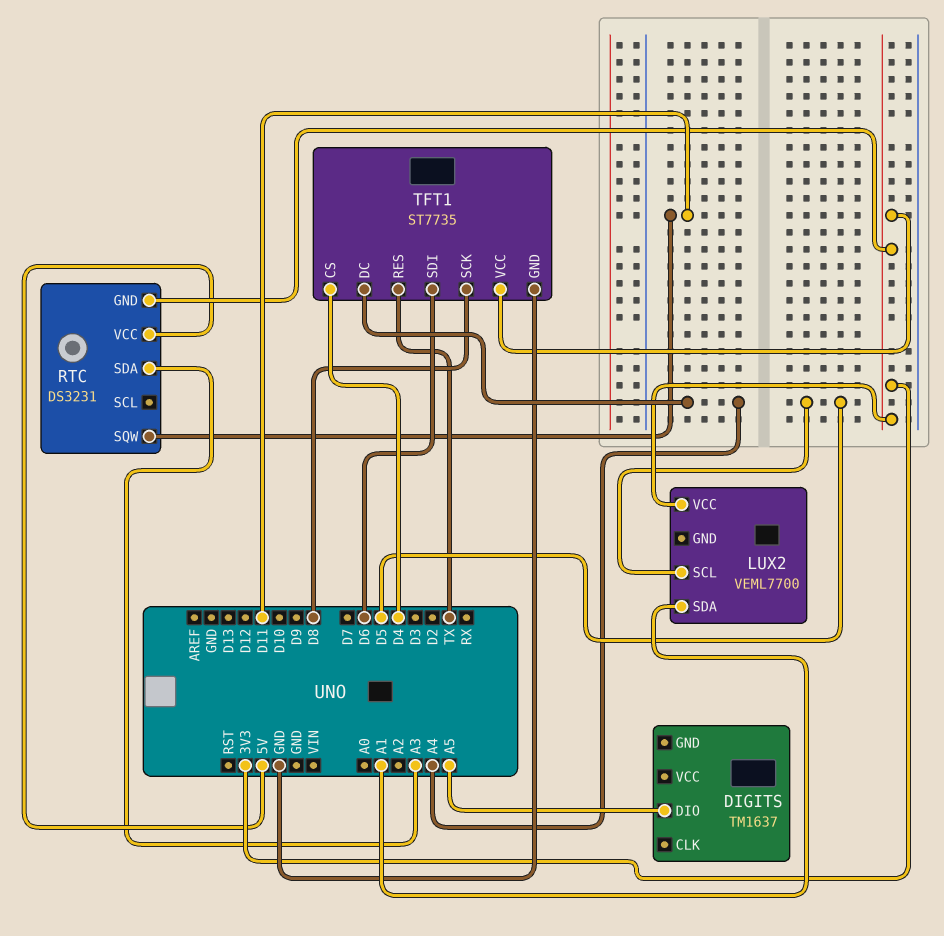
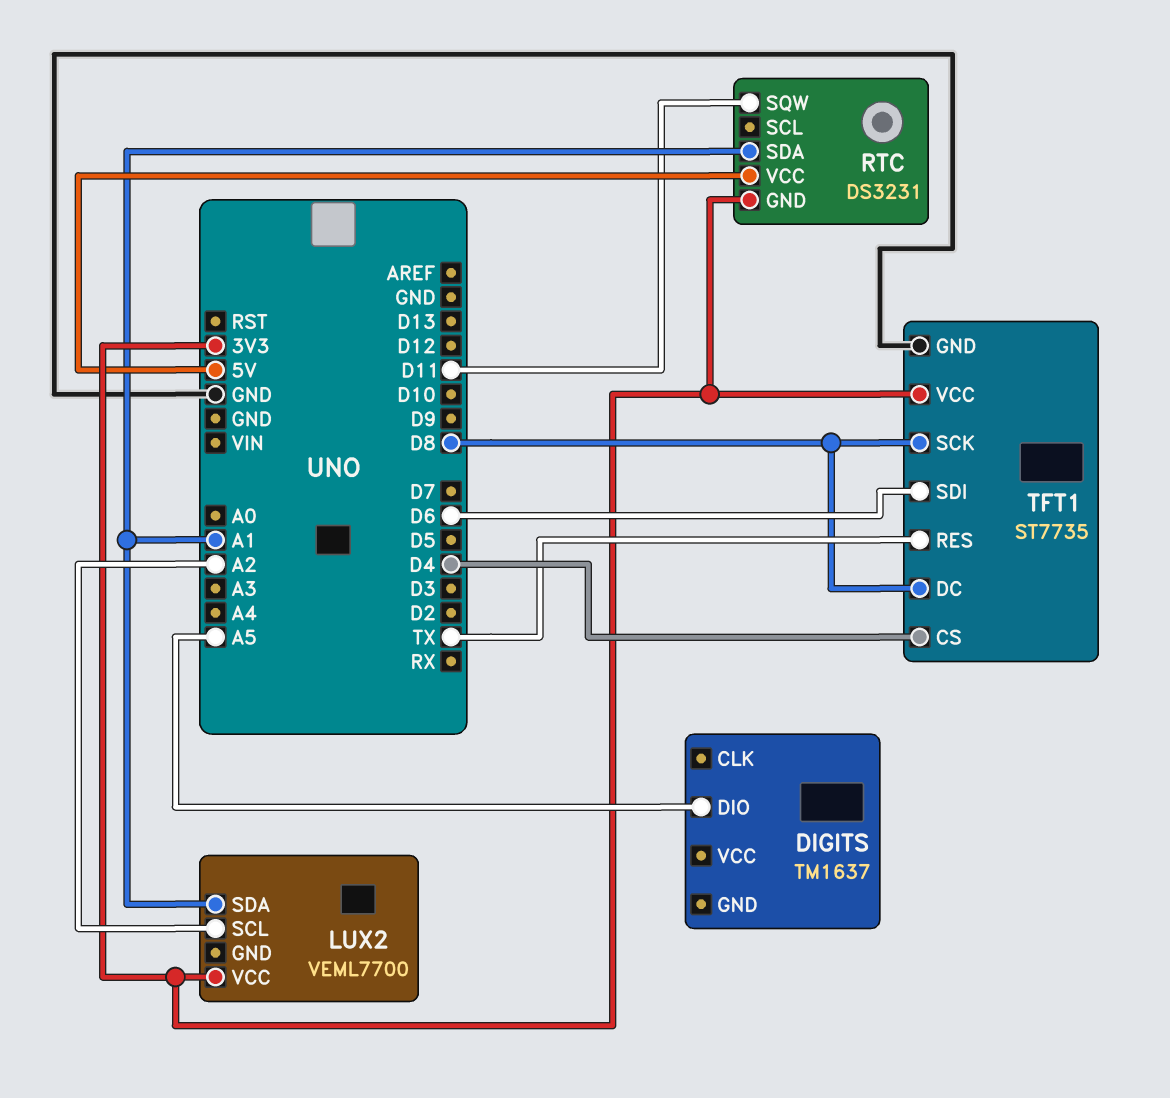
LUX2 pin SCL: D5 -> A2
RTC pin SDA: A3 -> A1
TFT1 pin DC: A4 -> D8

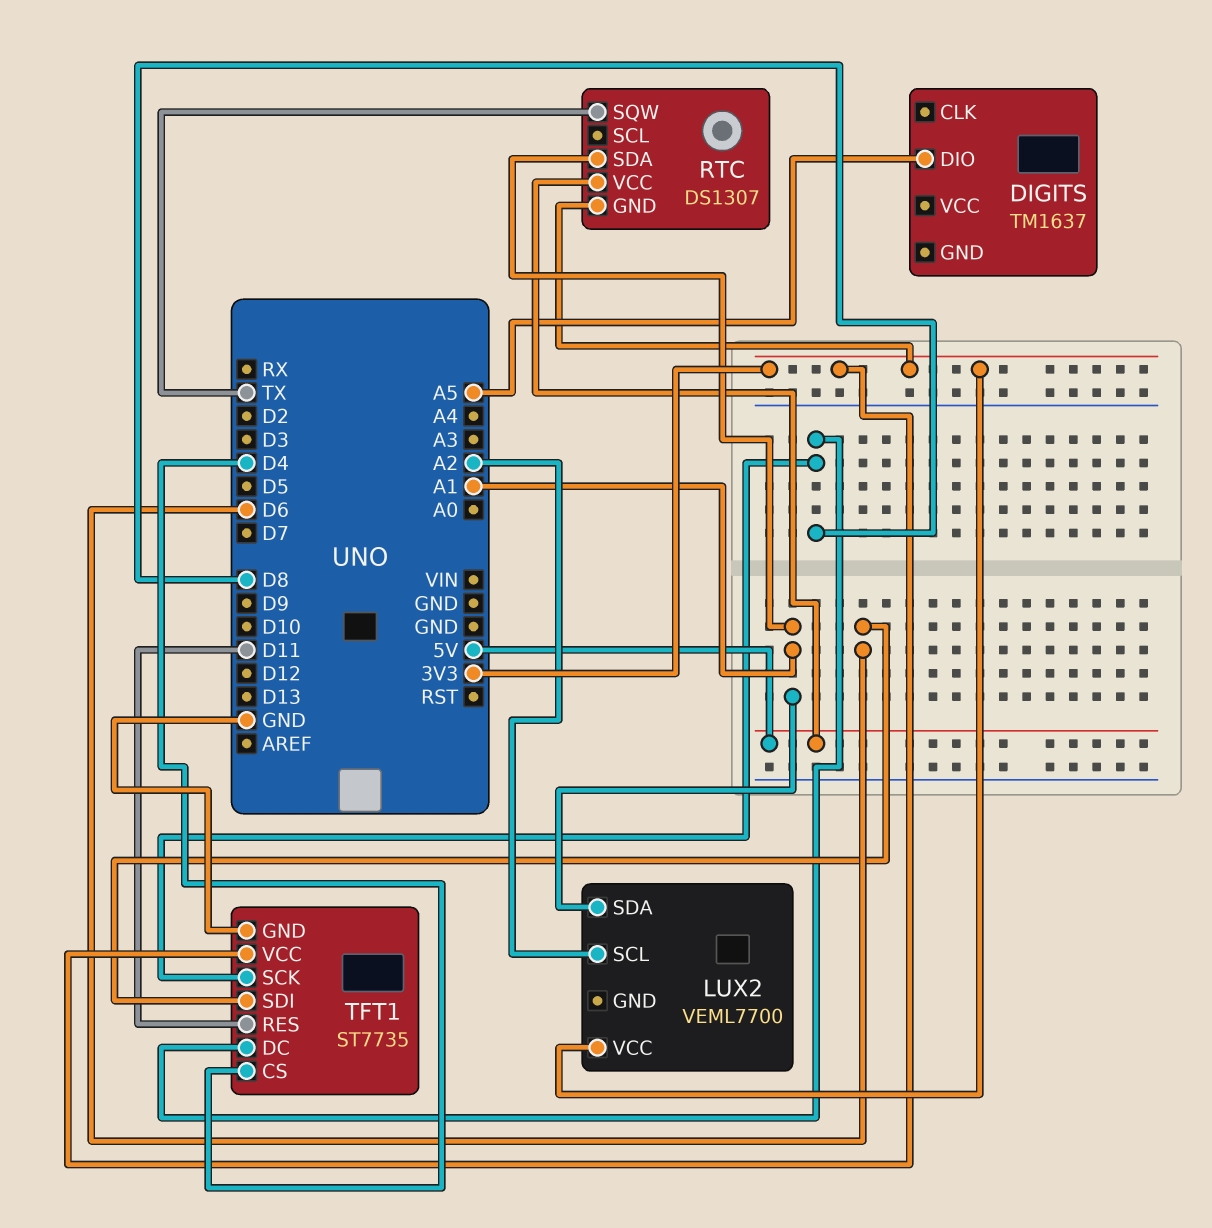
RTC: DS3231 -> DS1307
RTC pin SQW: D11 -> TX
TFT1 pin RES: TX -> D11

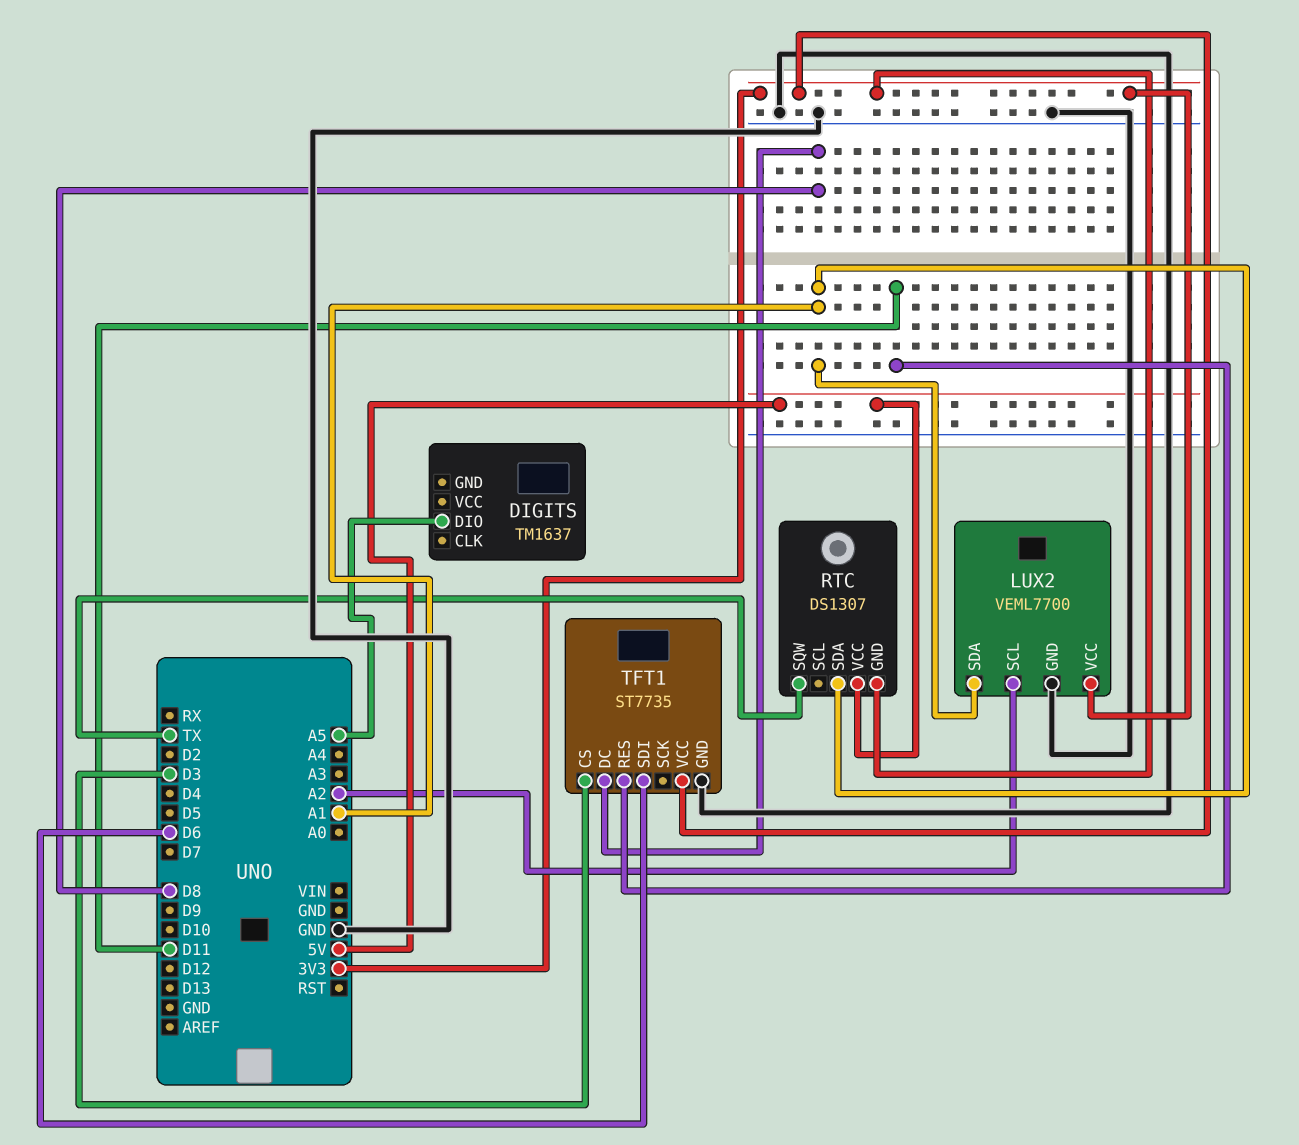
LUX2 pin GND: none -> GND
TFT1 pin CS: D4 -> D3
TFT1 pin SCK: D8 -> none

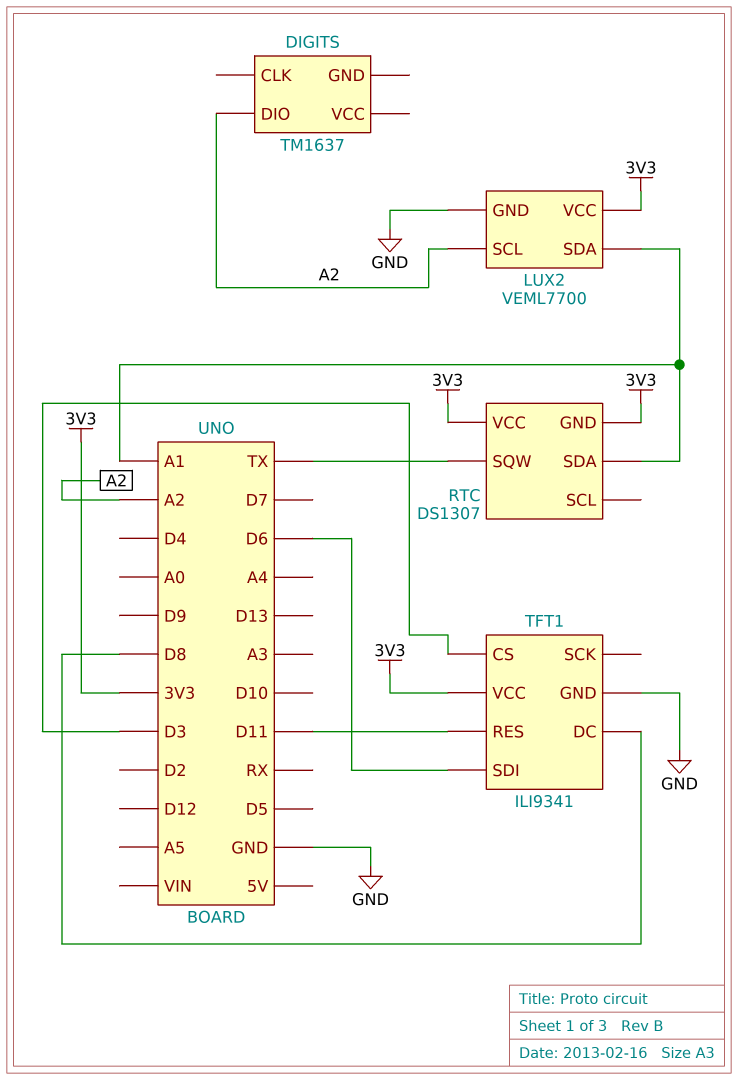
DIGITS pin DIO: A5 -> A2
RTC pin VCC: 5V -> 3V3
TFT1: ST7735 -> ILI9341

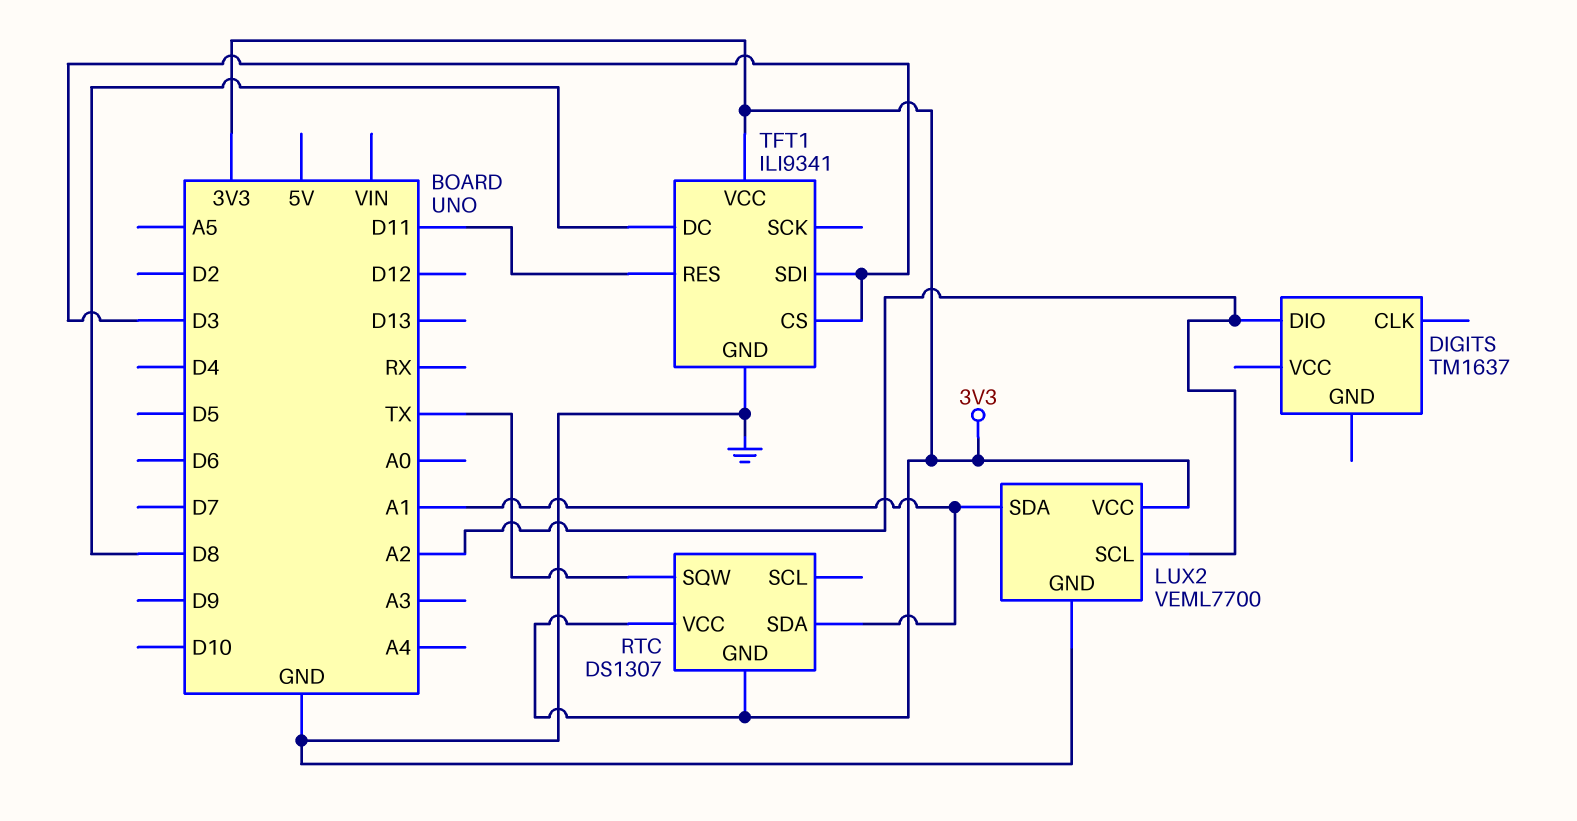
TFT1 pin SDI: D6 -> D3

